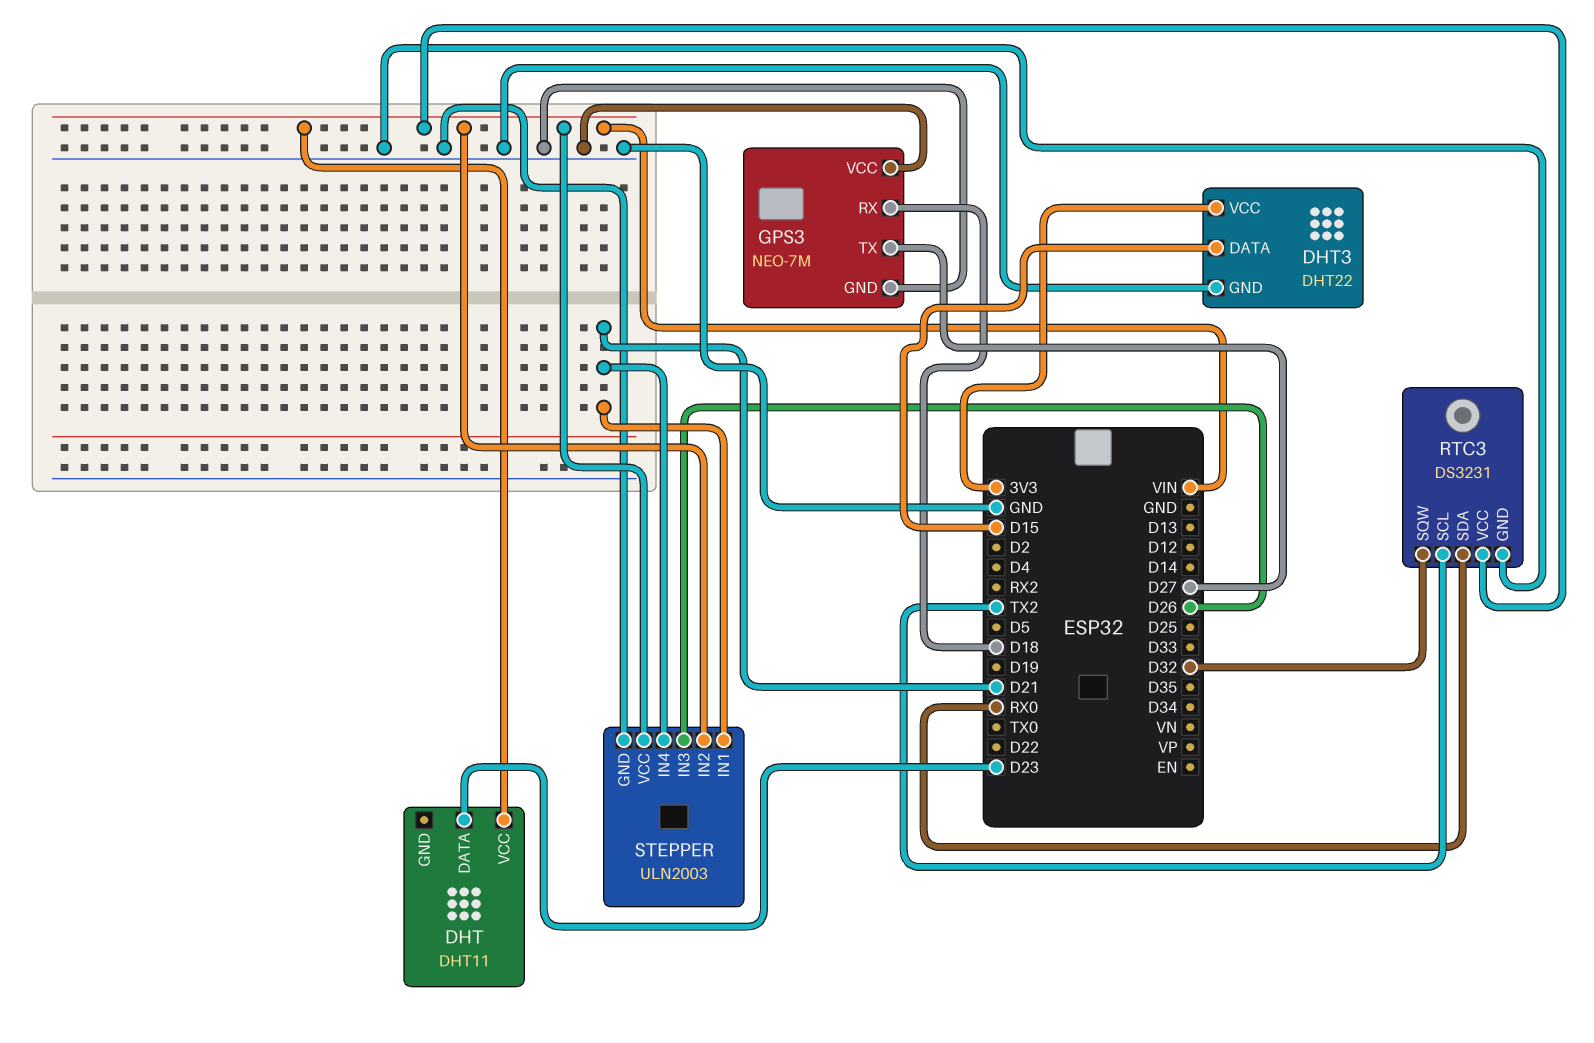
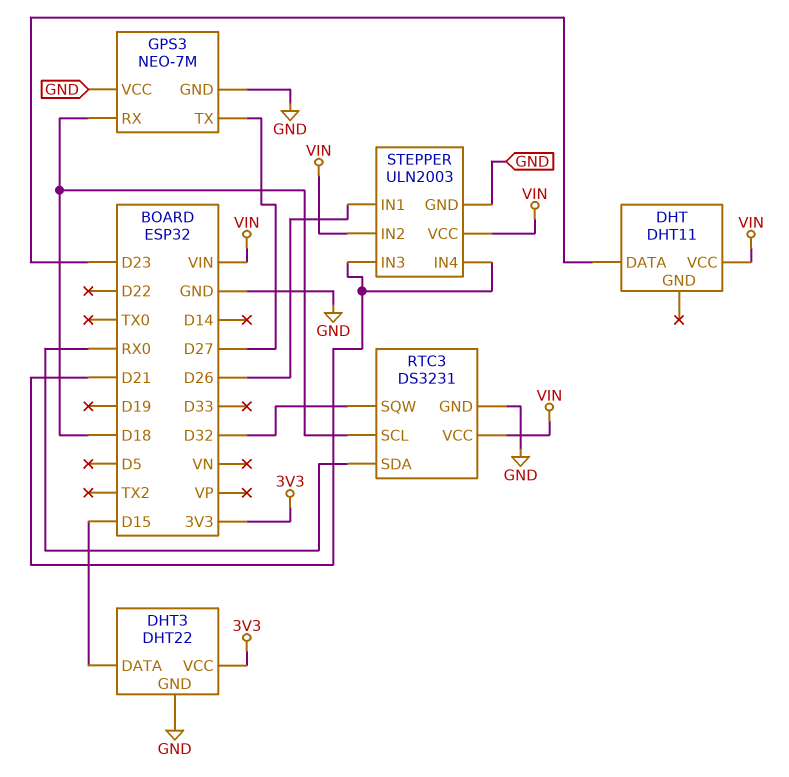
RTC3 pin SCL: TX2 -> D18
STEPPER pin IN1: D21 -> D26
STEPPER pin IN3: D26 -> D21

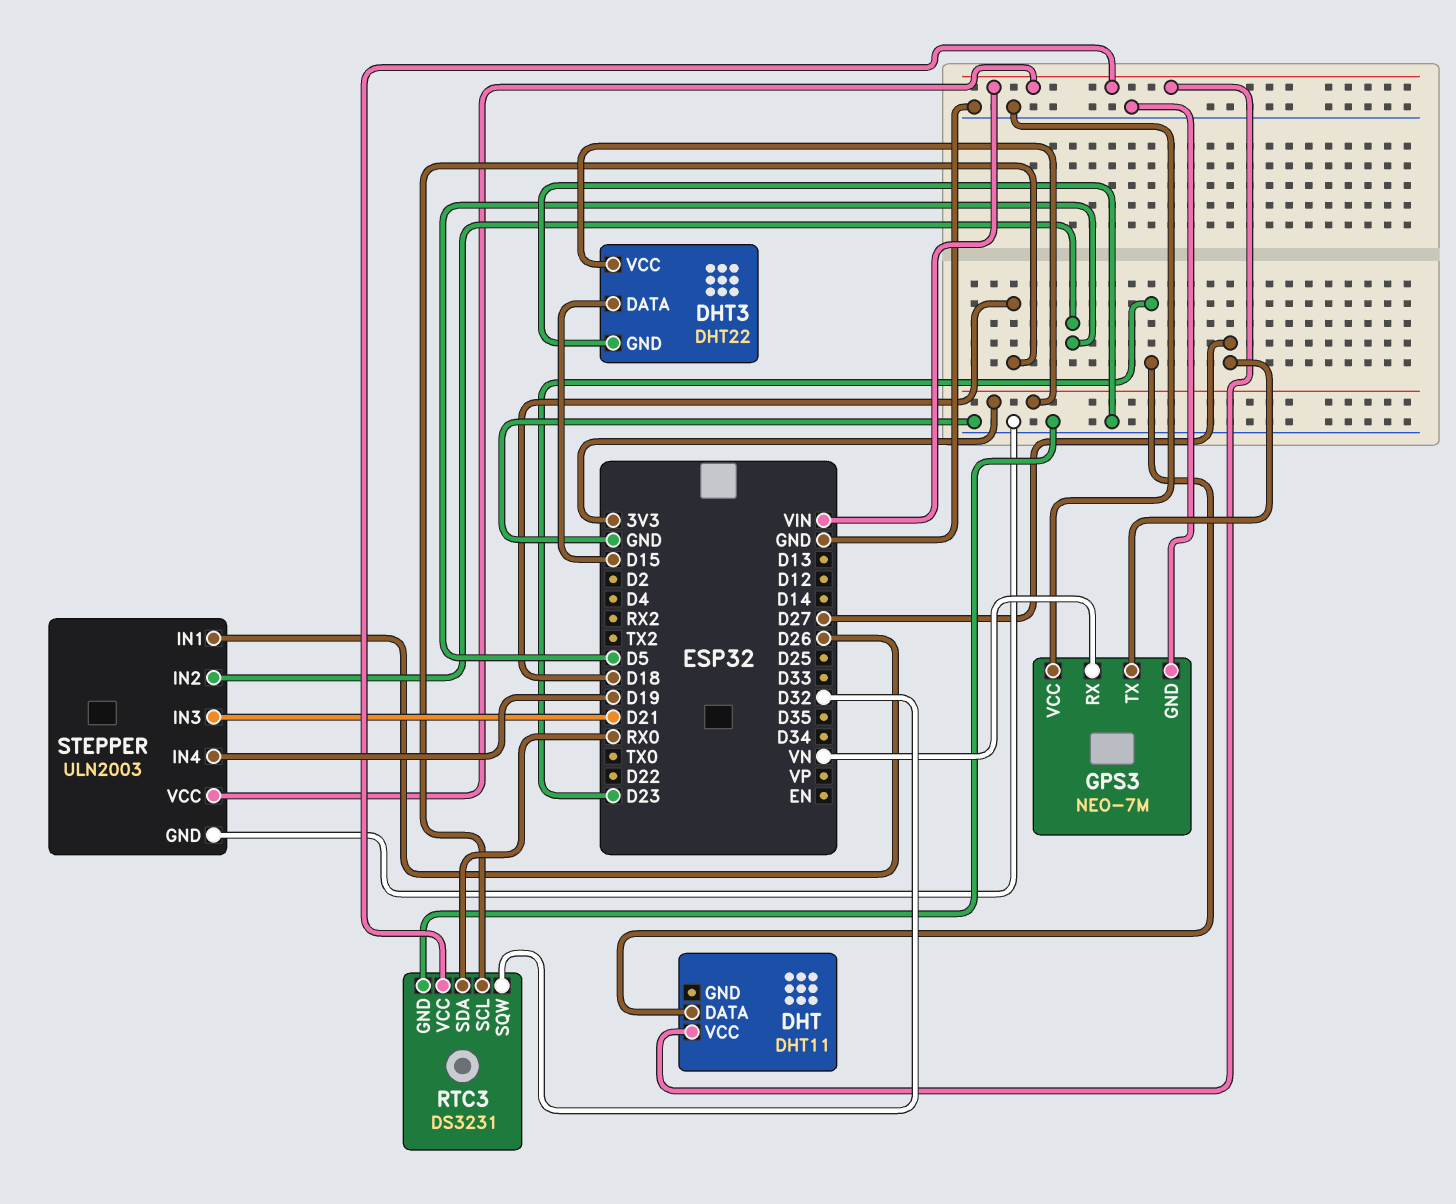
GPS3 pin RX: D18 -> VN
STEPPER pin IN2: VIN -> D5
STEPPER pin IN4: D21 -> D19

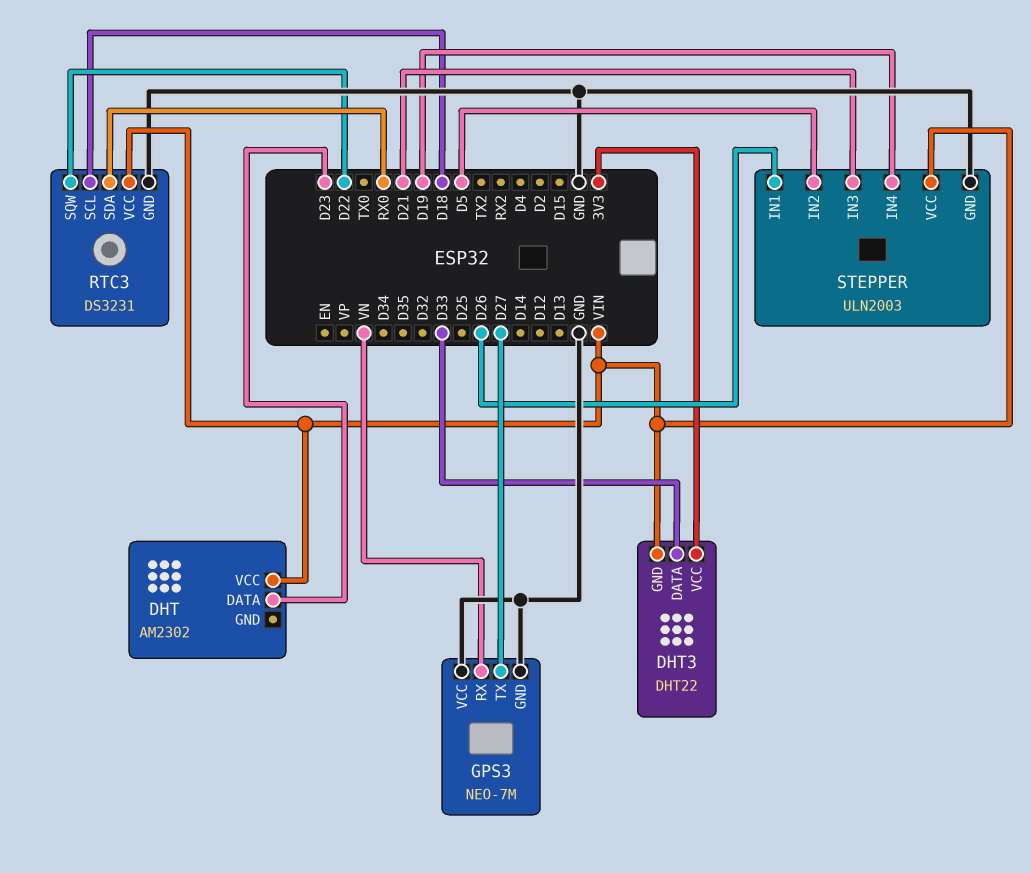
DHT: DHT11 -> AM2302
DHT3 pin DATA: D15 -> D33
DHT3 pin GND: GND -> VIN
RTC3 pin SQW: D32 -> D22

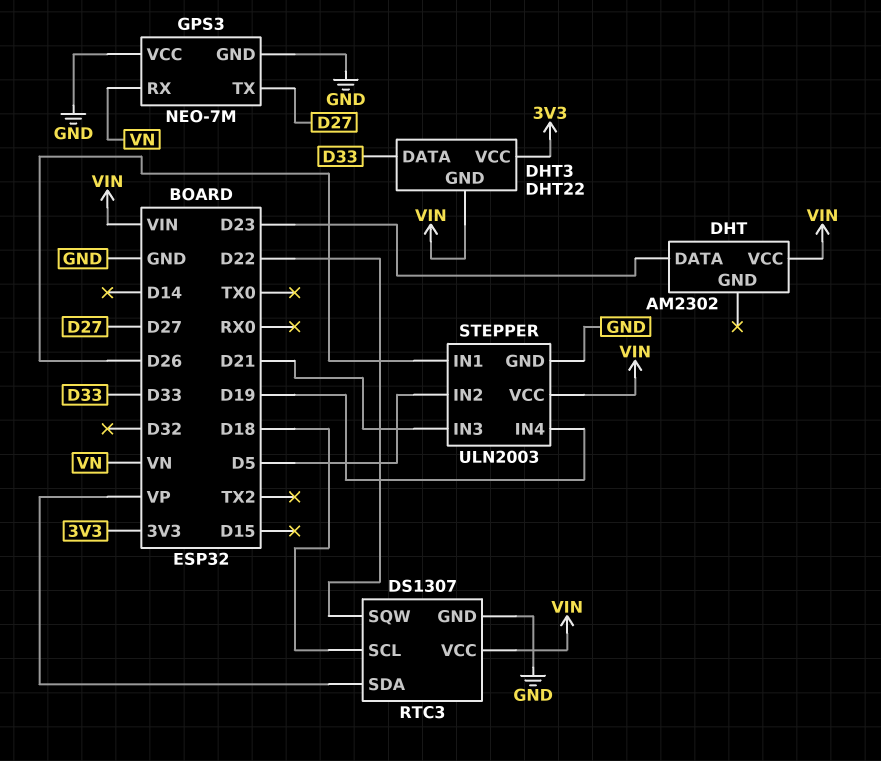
RTC3: DS3231 -> DS1307
RTC3 pin SDA: RX0 -> VP

